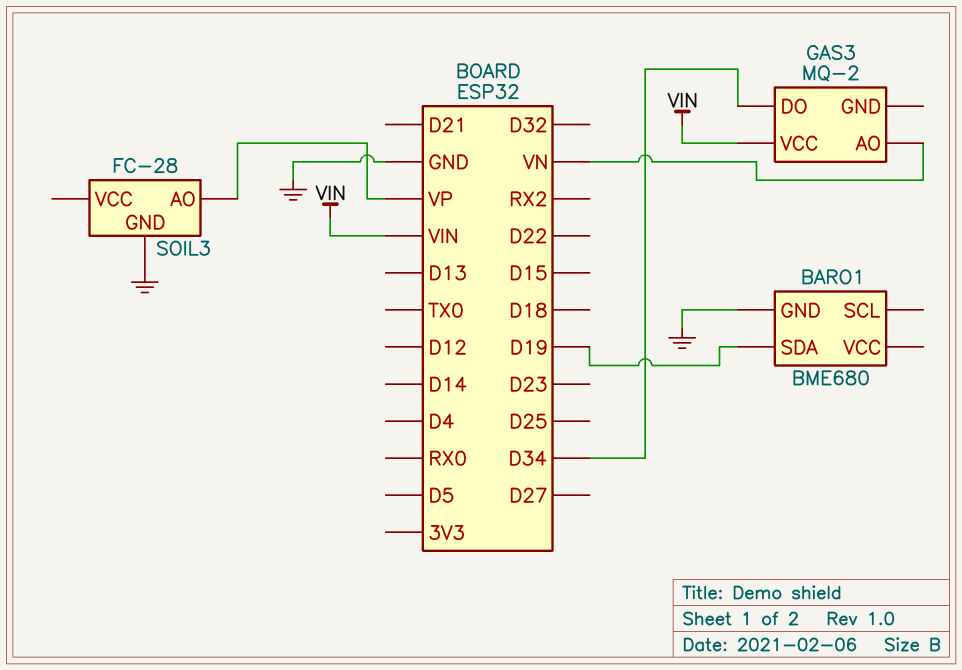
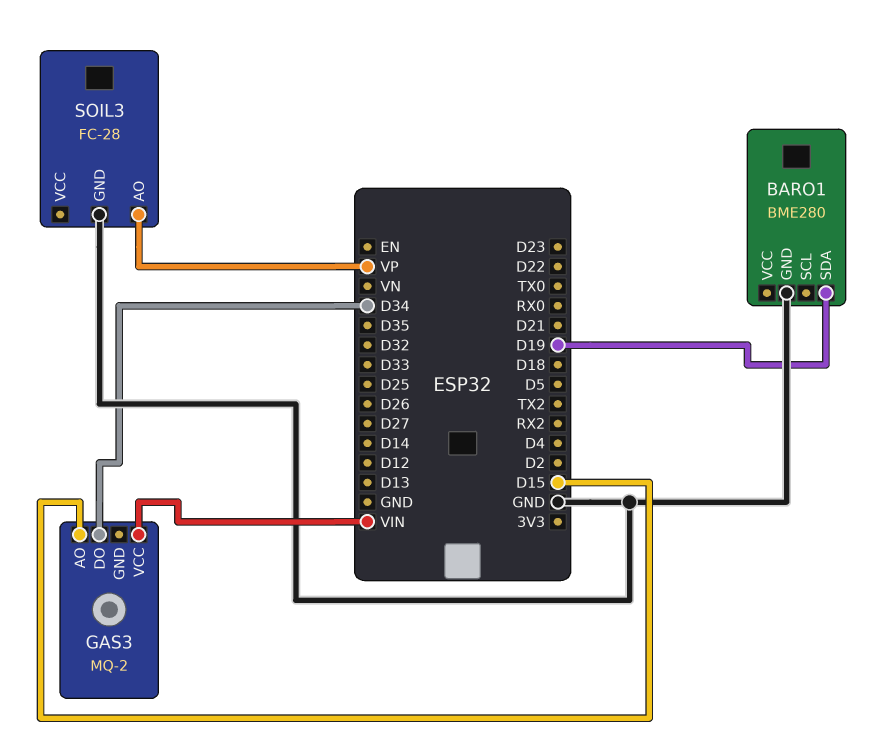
BARO1: BME680 -> BME280
GAS3 pin AO: VN -> D15

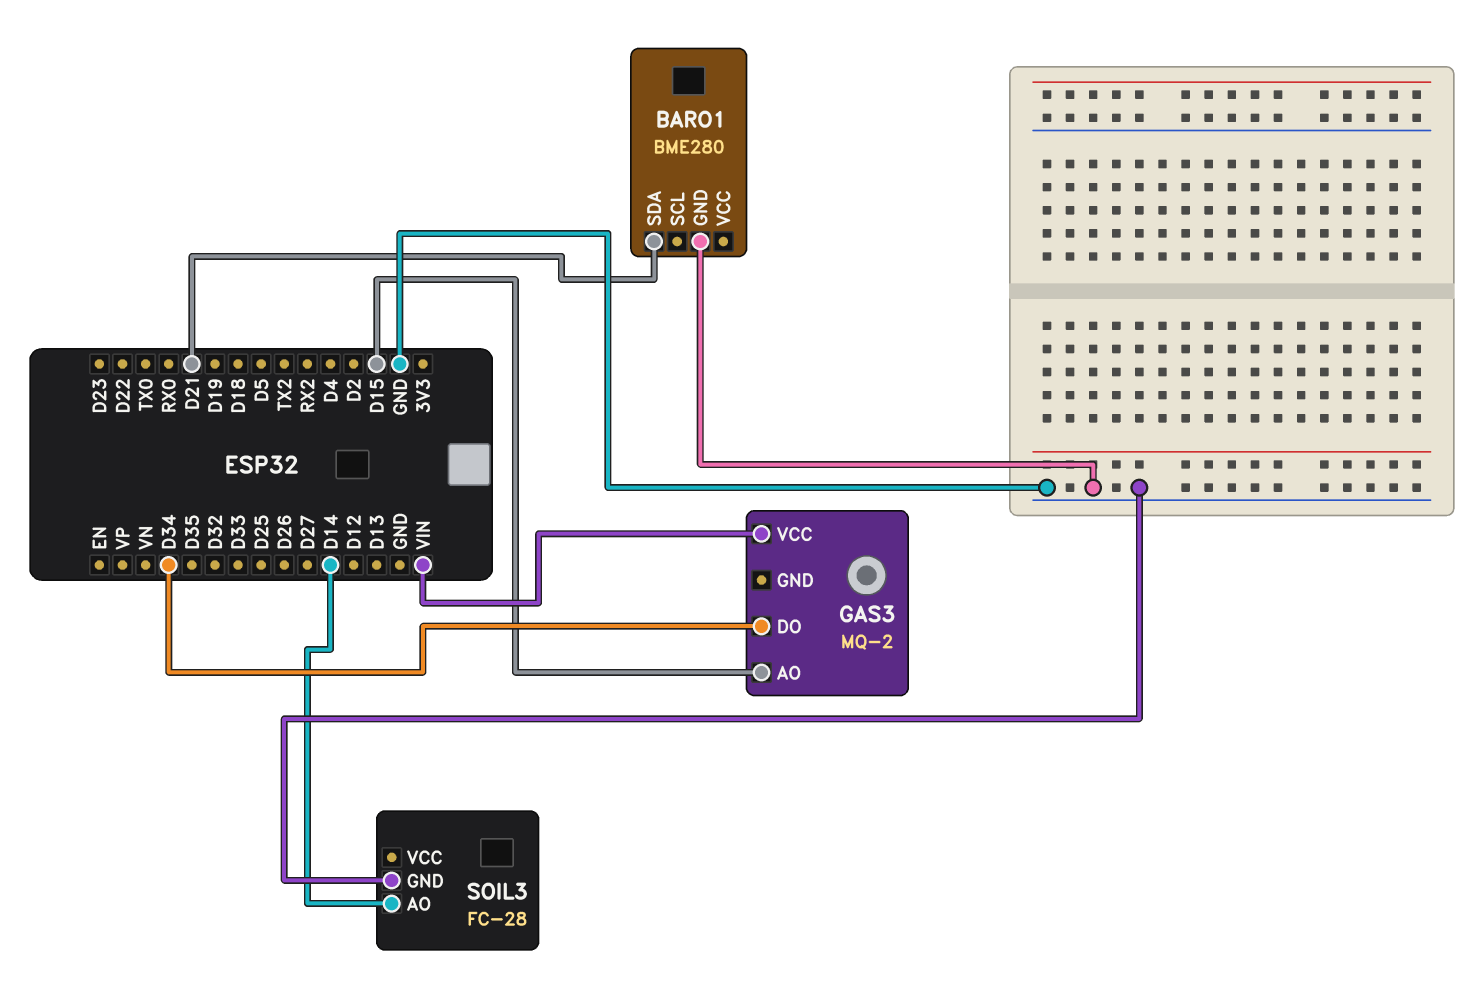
BARO1 pin SDA: D19 -> D21
SOIL3 pin AO: VP -> D14

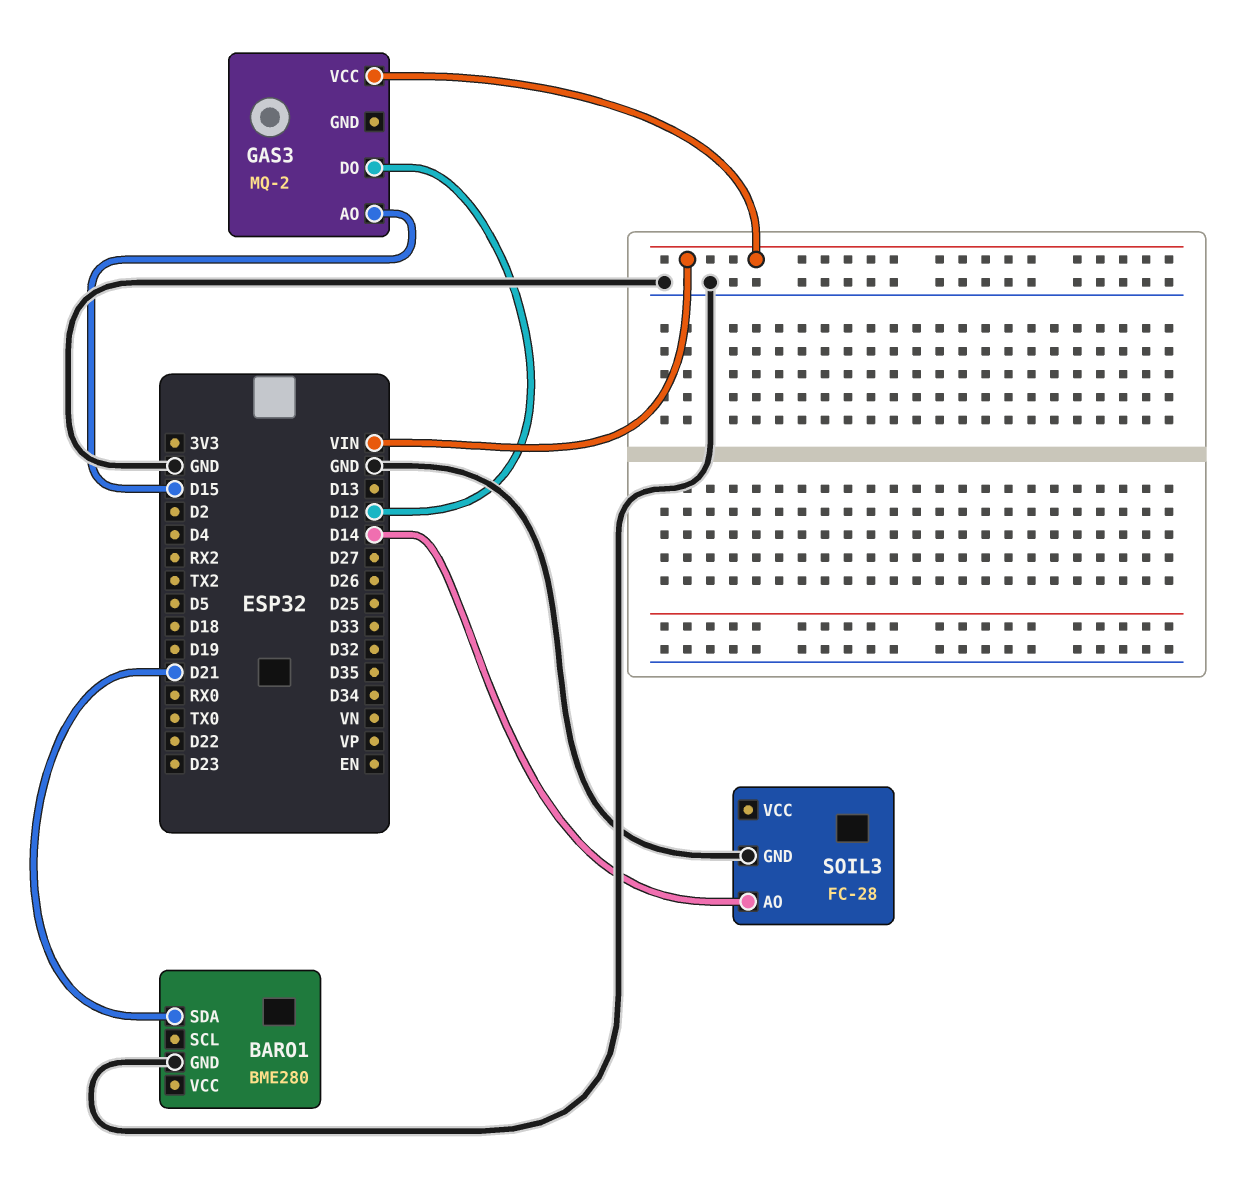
GAS3 pin DO: D34 -> D12

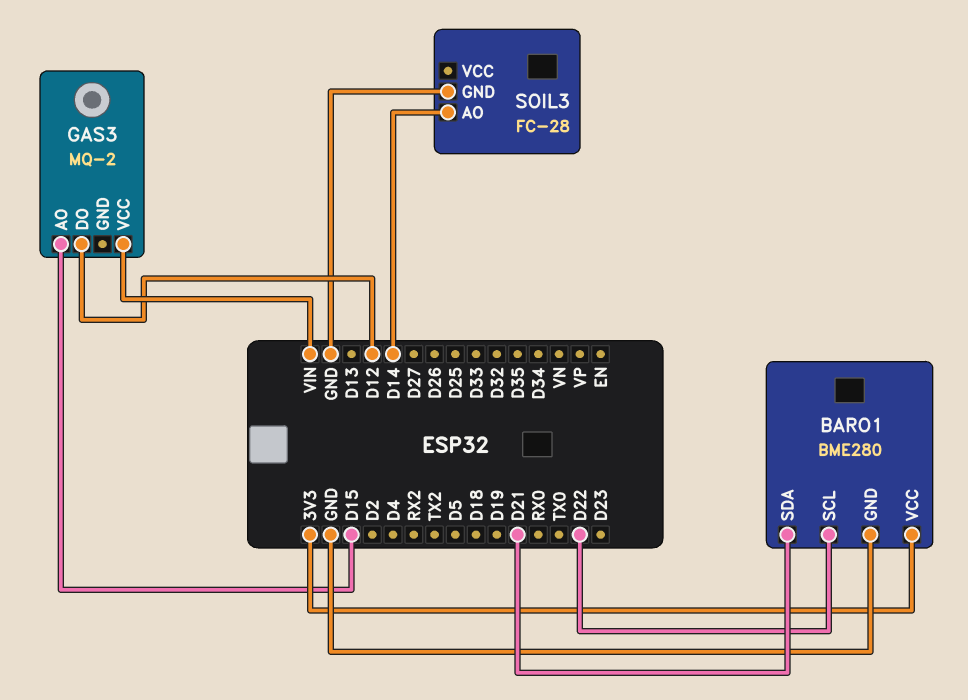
BARO1 pin SCL: none -> D22
BARO1 pin VCC: none -> 3V3

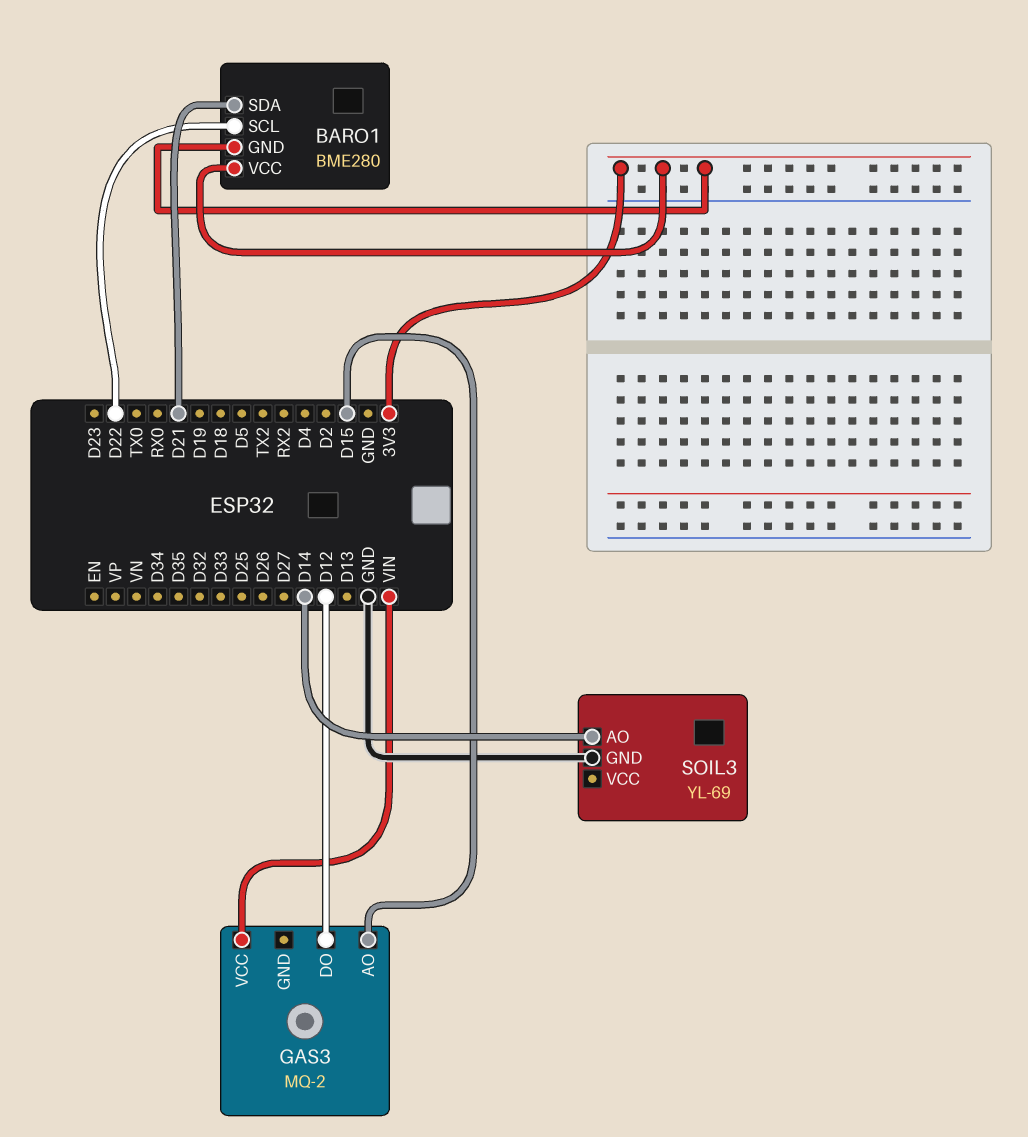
BARO1 pin GND: GND -> 3V3
SOIL3: FC-28 -> YL-69

